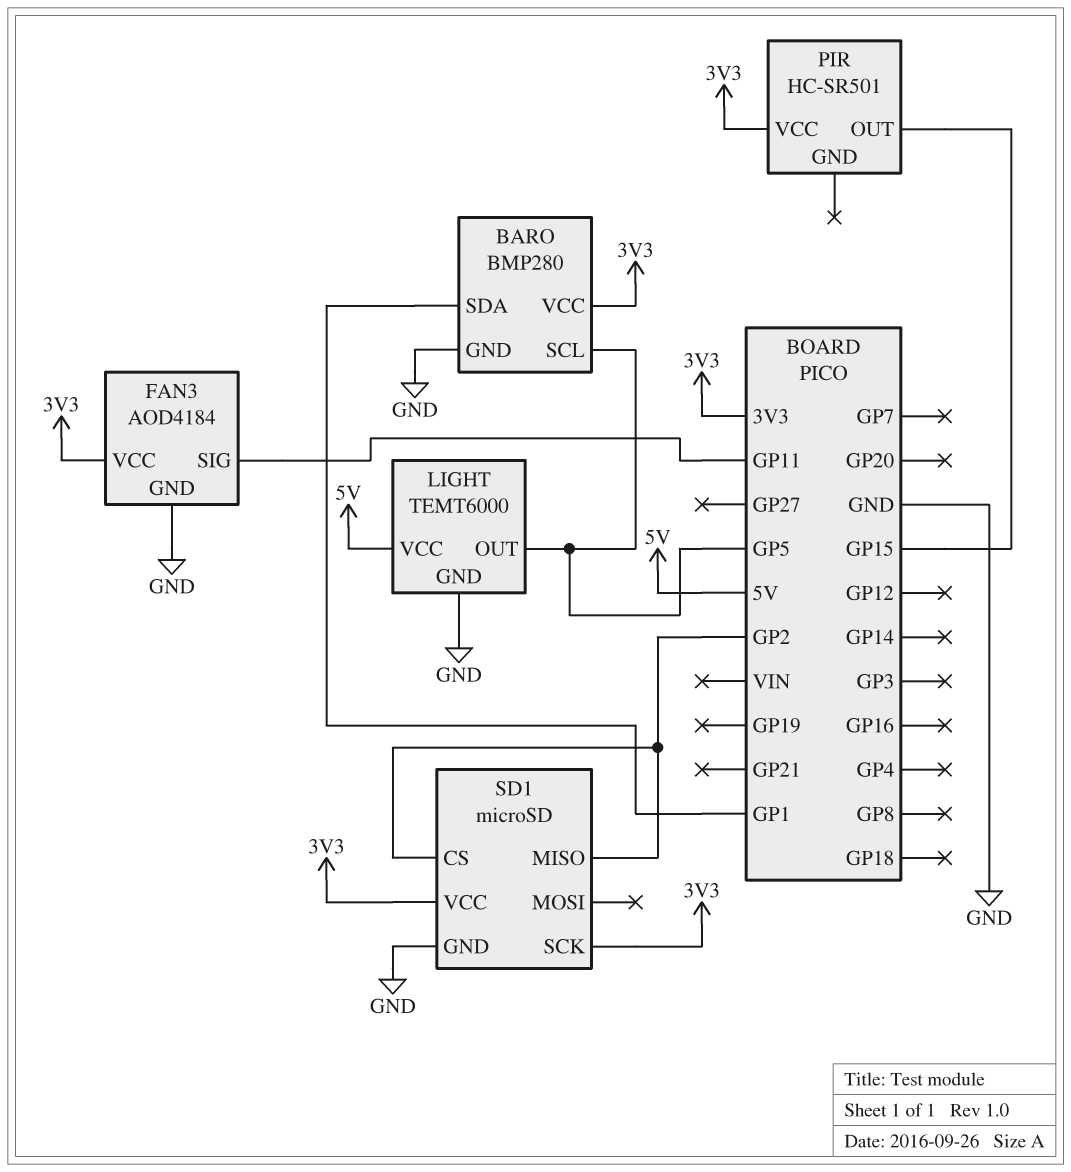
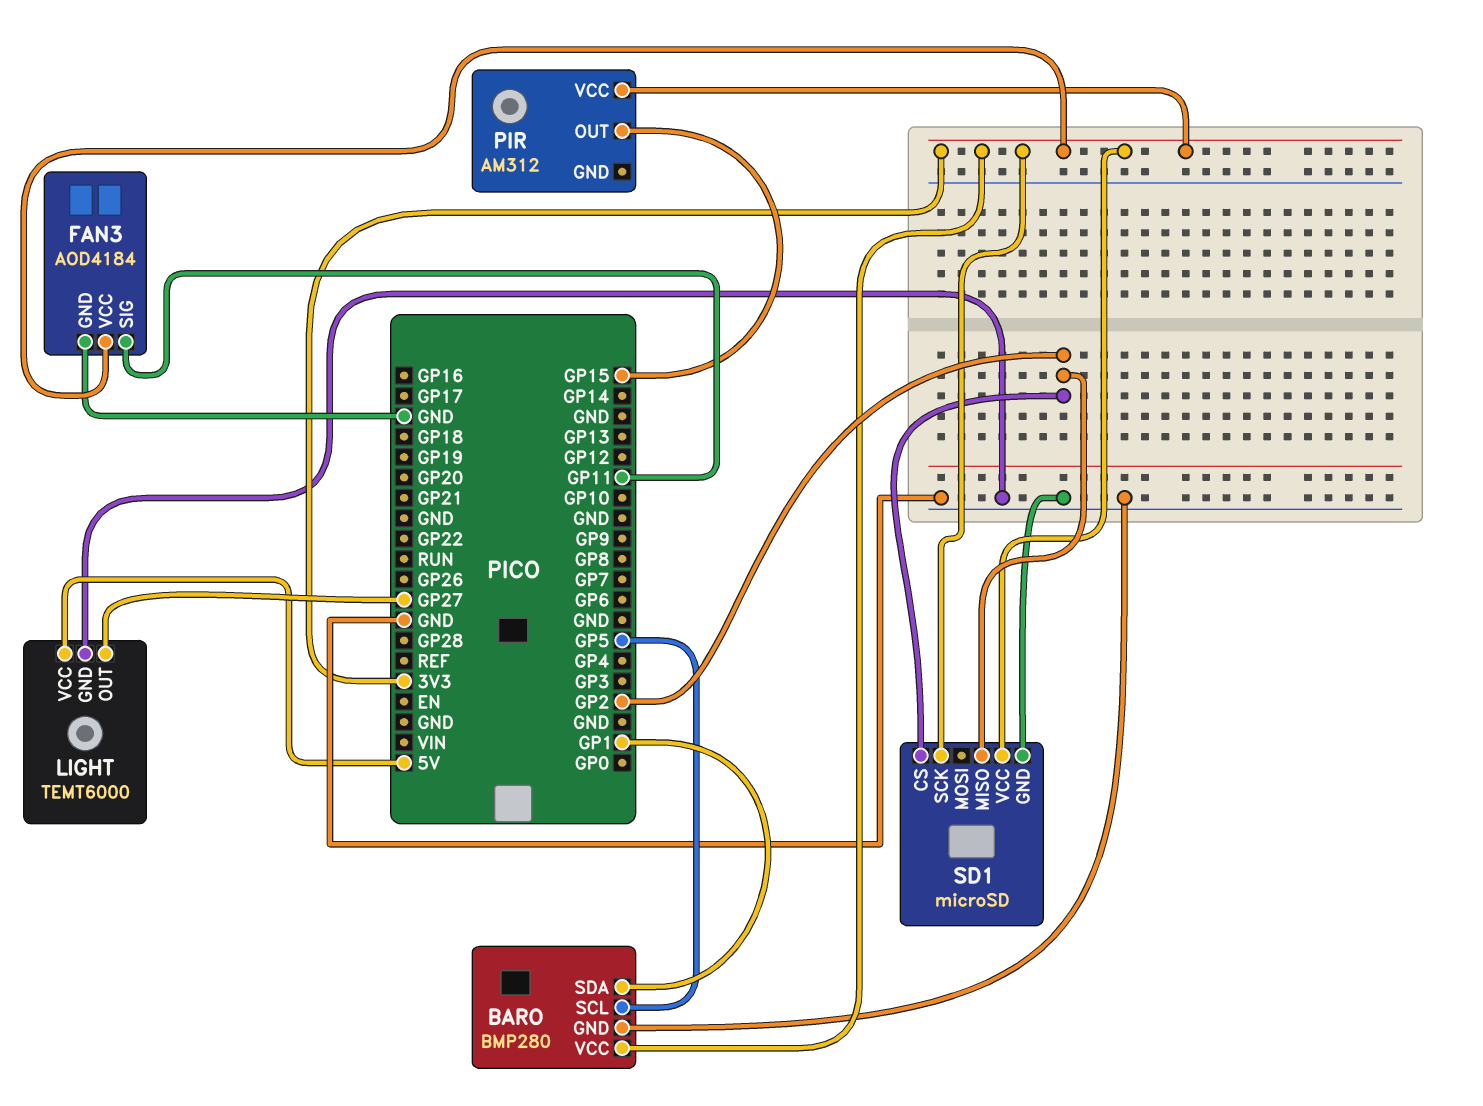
LIGHT pin OUT: GP5 -> GP27
PIR: HC-SR501 -> AM312

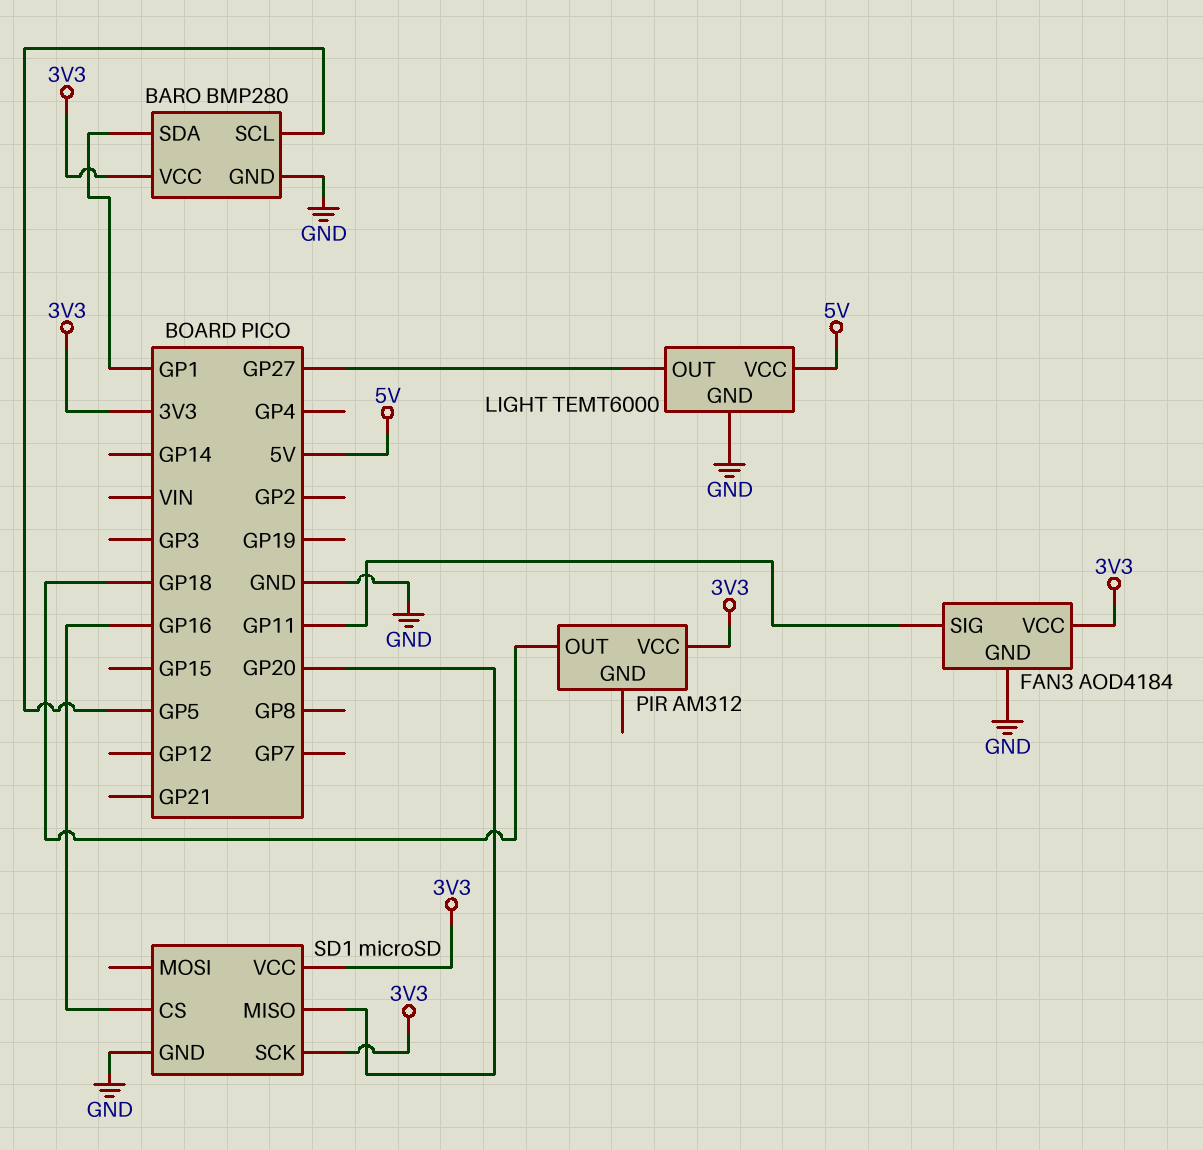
PIR pin OUT: GP15 -> GP18
SD1 pin CS: GP2 -> GP16
SD1 pin MISO: GP2 -> GP20

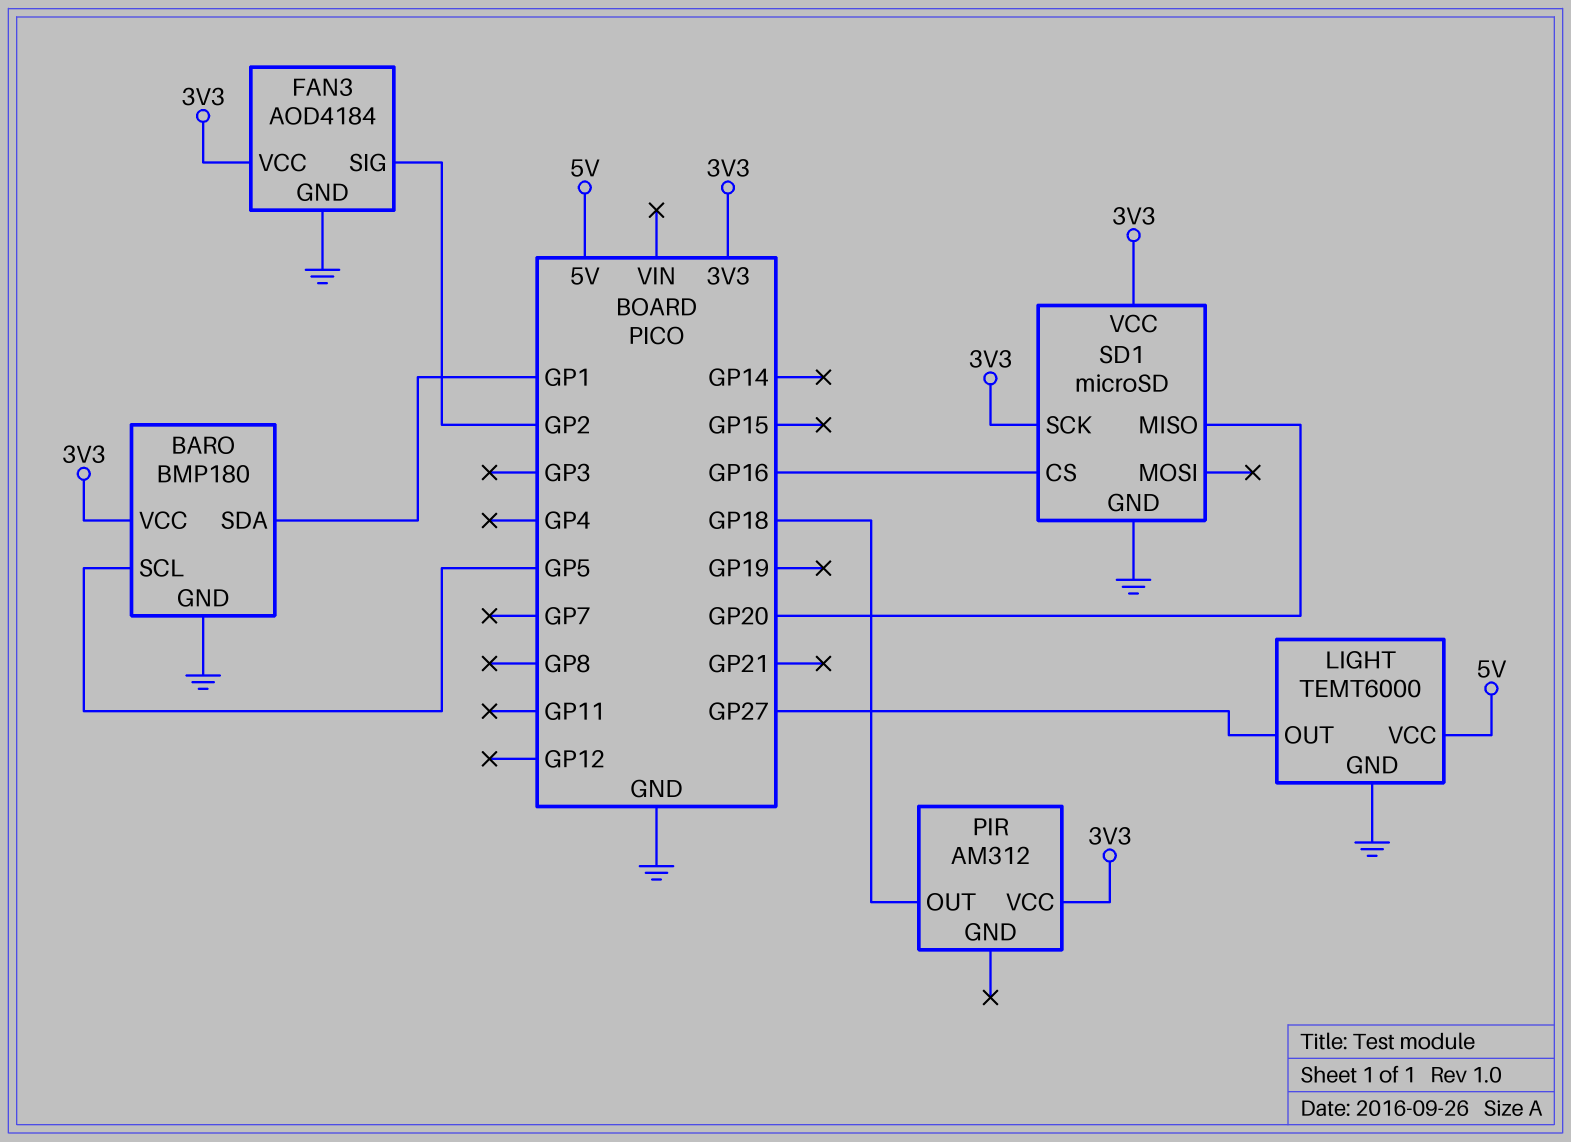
BARO: BMP280 -> BMP180
FAN3 pin SIG: GP11 -> GP2

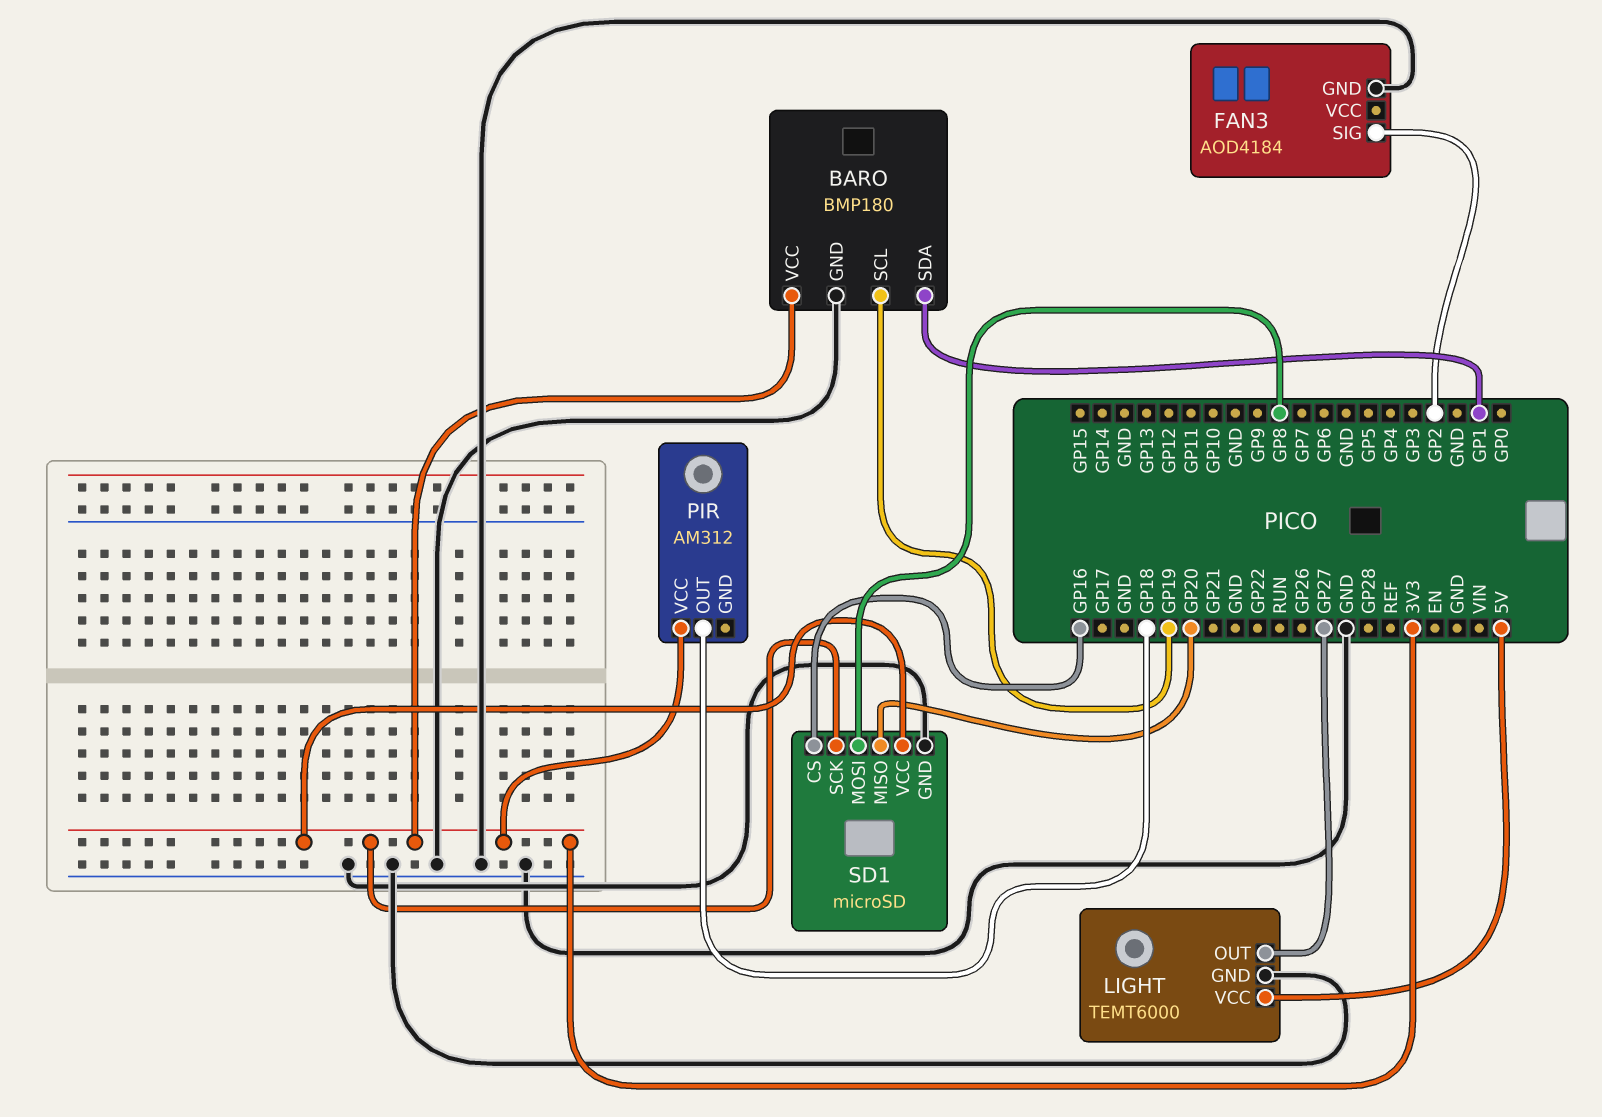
BARO pin SCL: GP5 -> GP19
FAN3 pin VCC: 3V3 -> none
SD1 pin MOSI: none -> GP8

